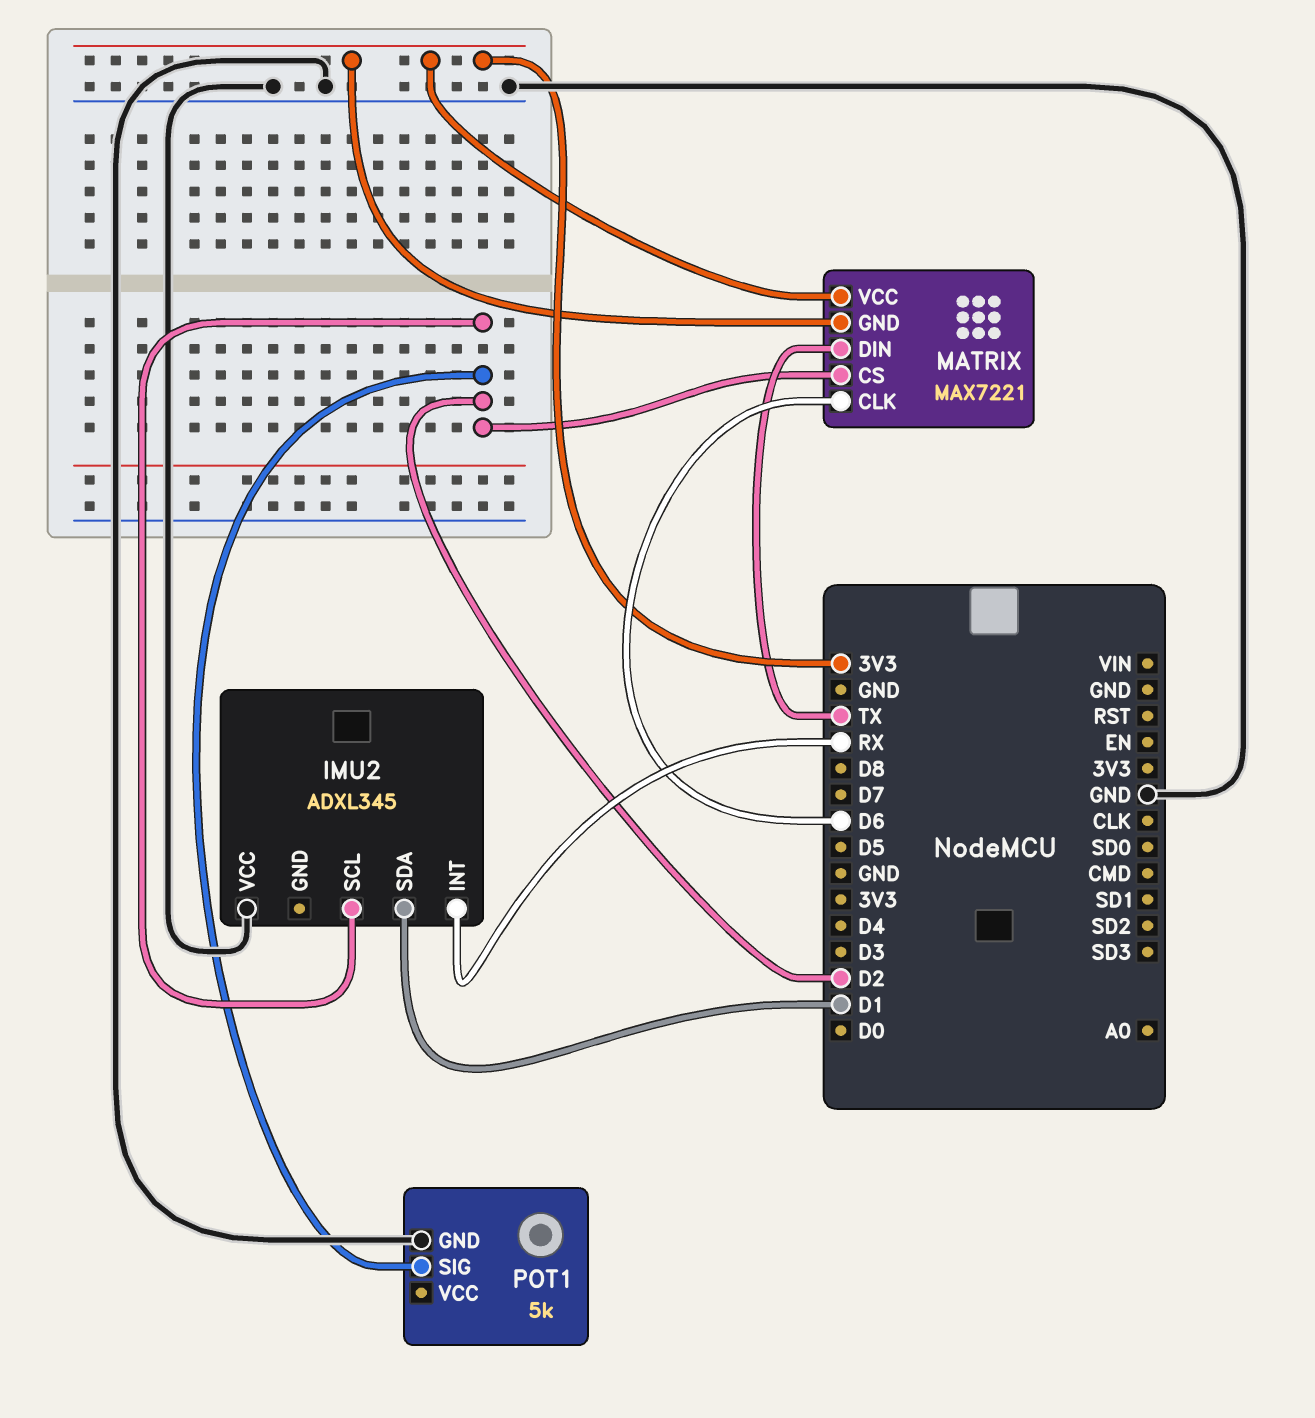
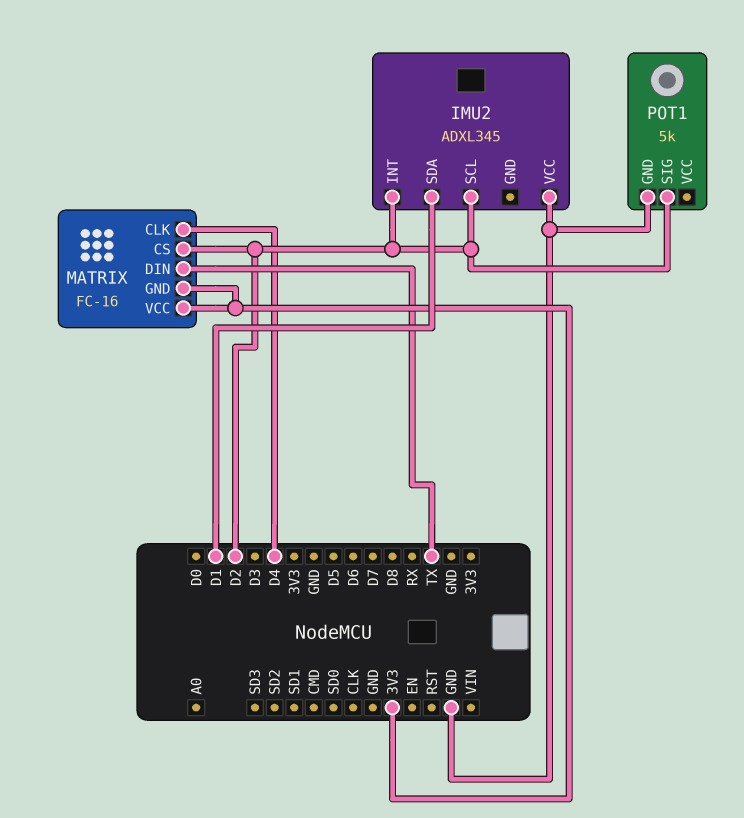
IMU2 pin INT: RX -> D2
MATRIX: MAX7221 -> FC-16
MATRIX pin CLK: D6 -> D4

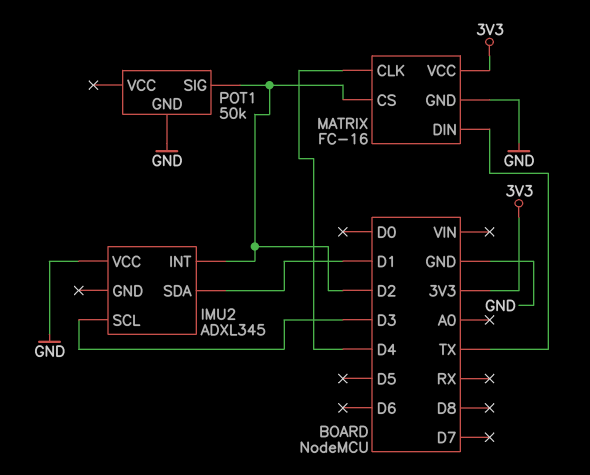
IMU2 pin SCL: D2 -> D3
MATRIX pin GND: 3V3 -> GND
POT1: 5k -> 50k

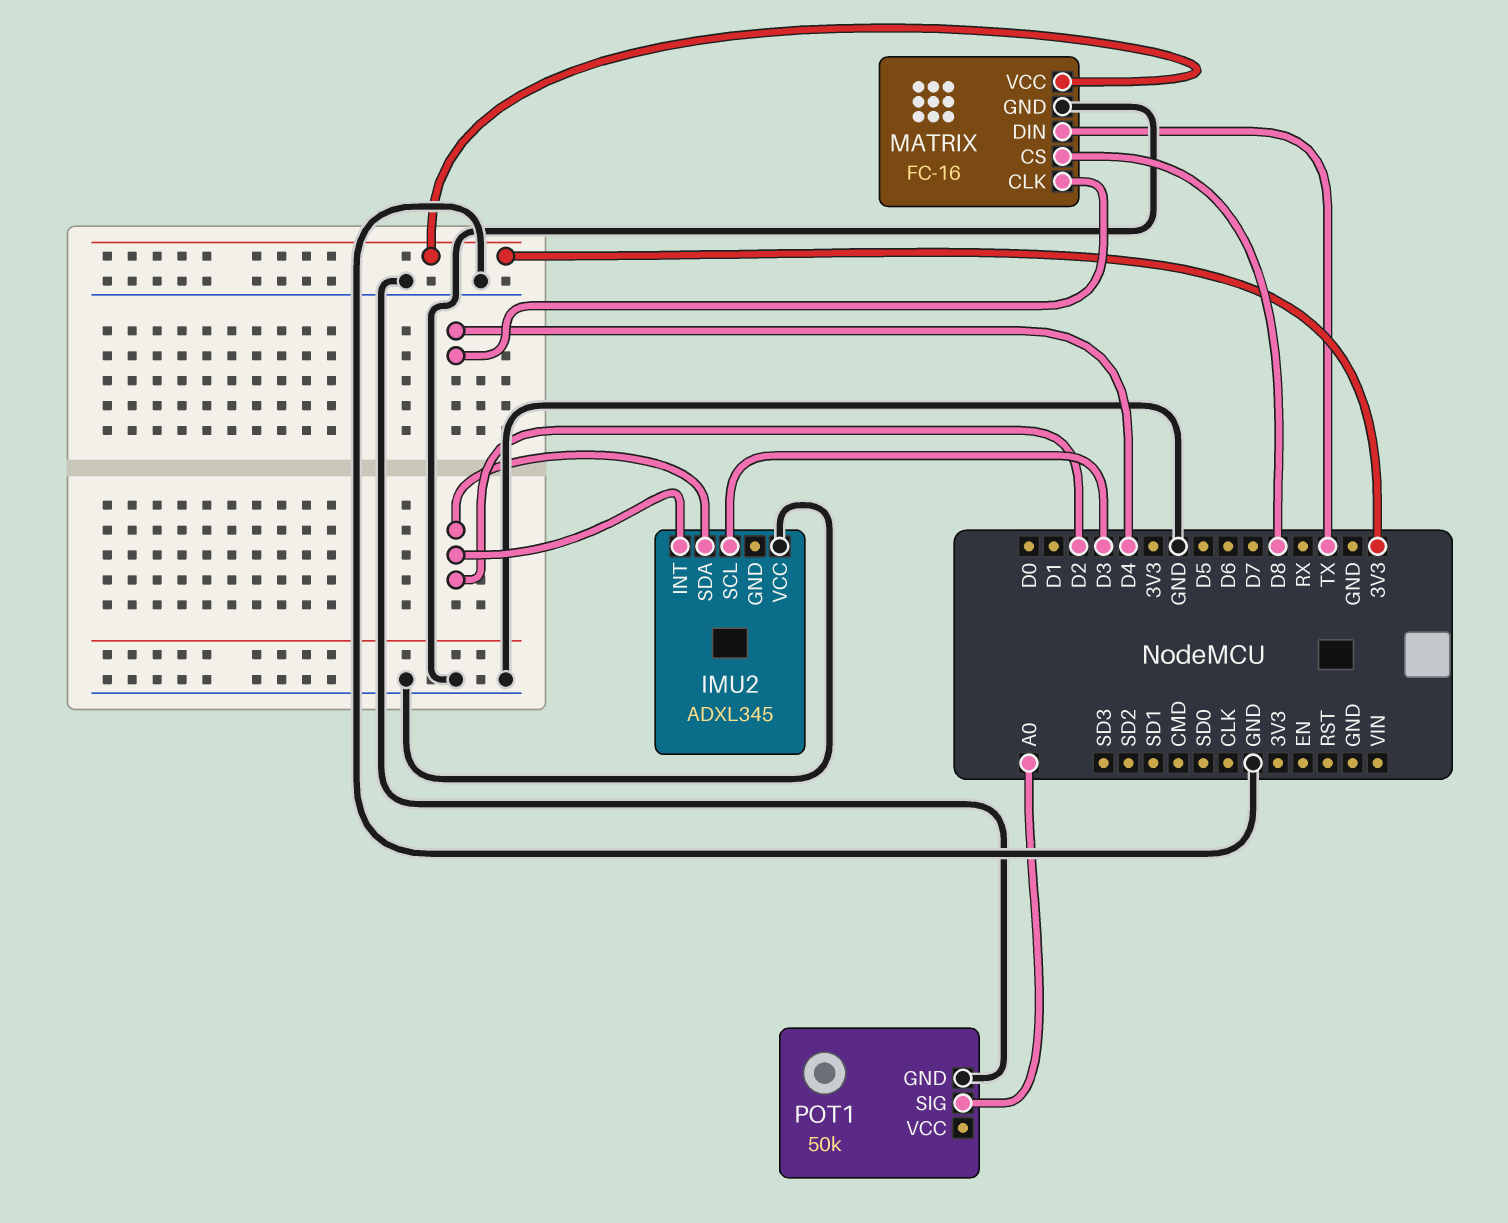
IMU2 pin SDA: D1 -> D2
MATRIX pin CS: D2 -> D8
POT1 pin SIG: D2 -> A0

